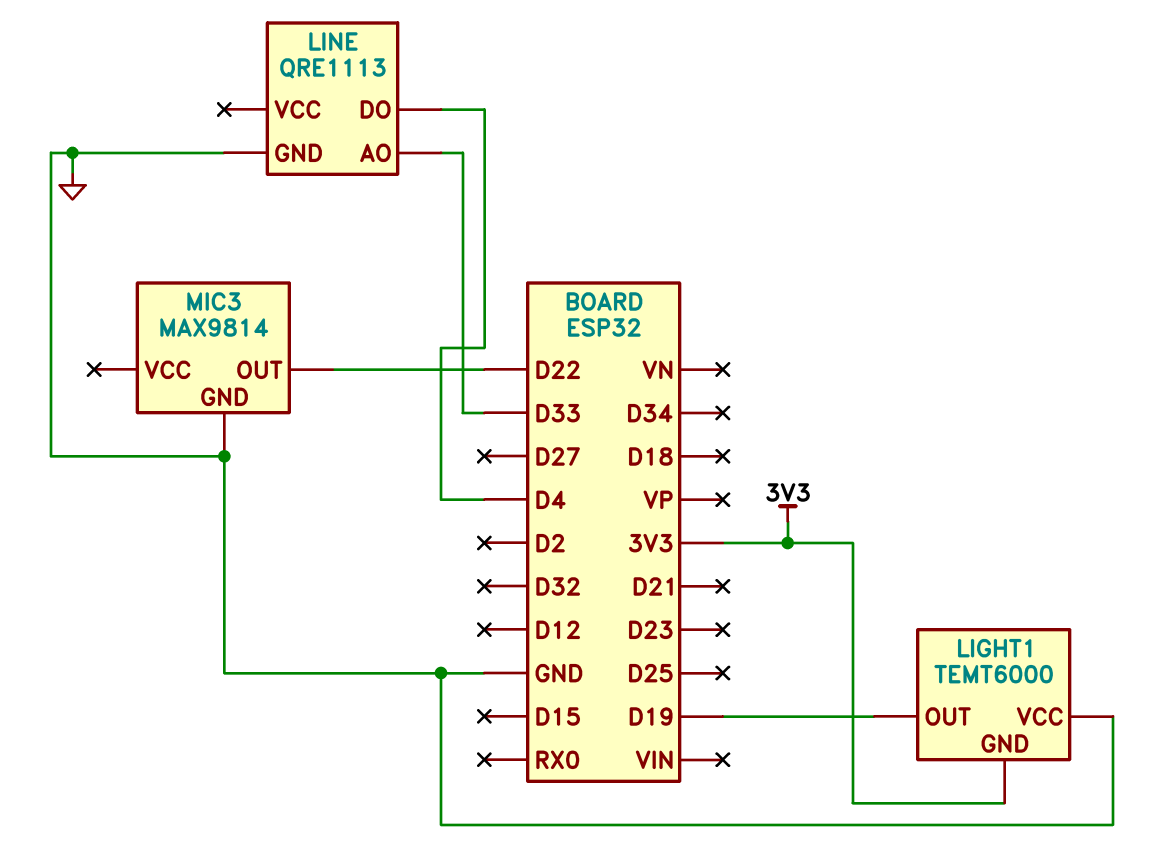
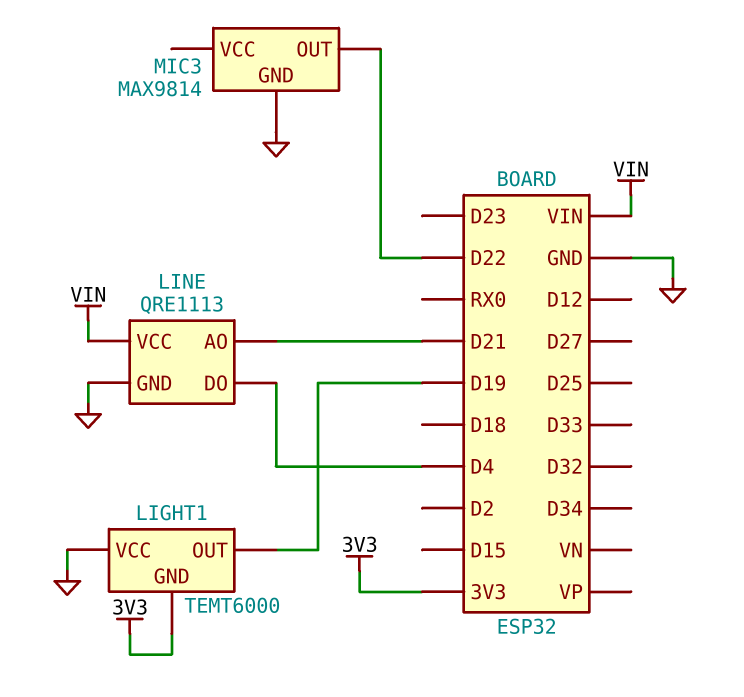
LINE pin AO: D33 -> D21
LINE pin VCC: none -> VIN

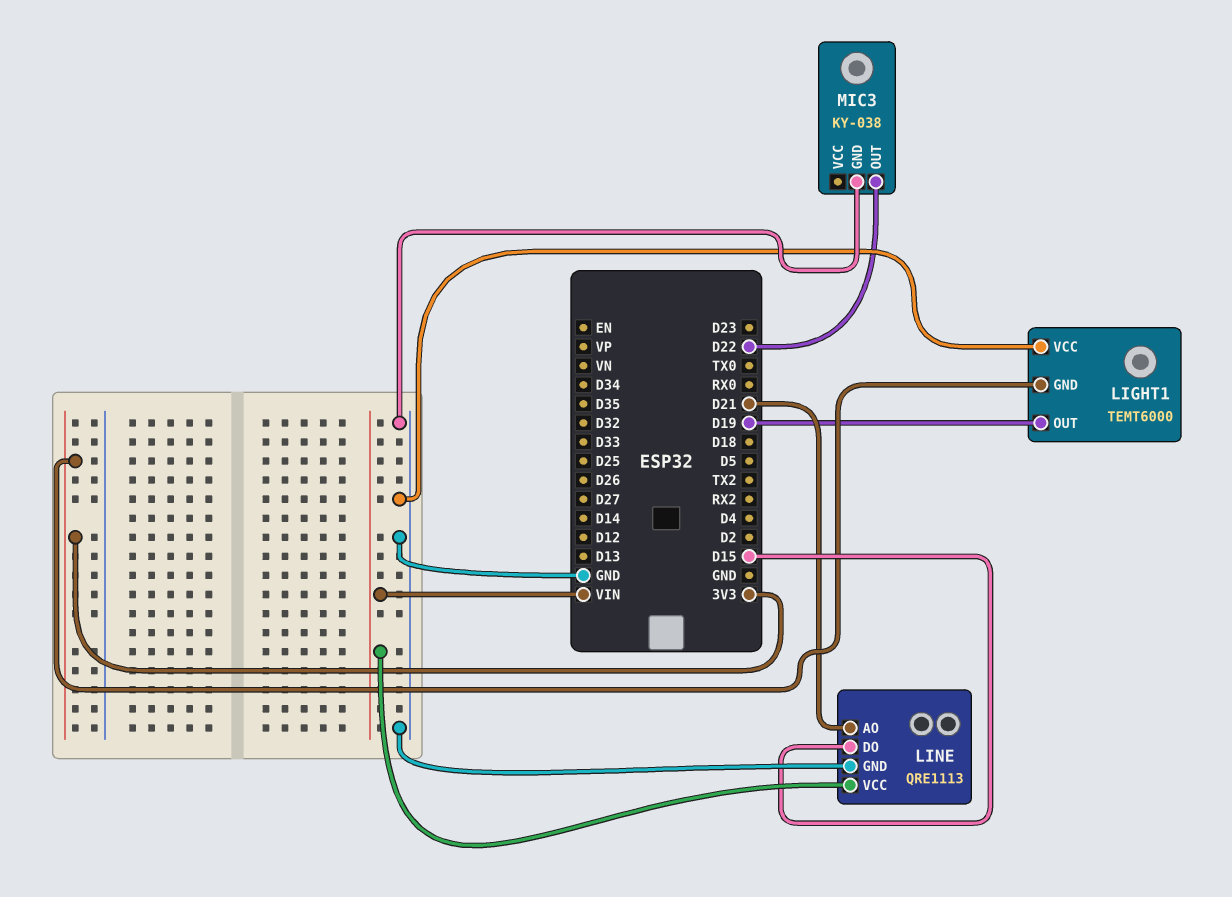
LINE pin DO: D4 -> D15
MIC3: MAX9814 -> KY-038

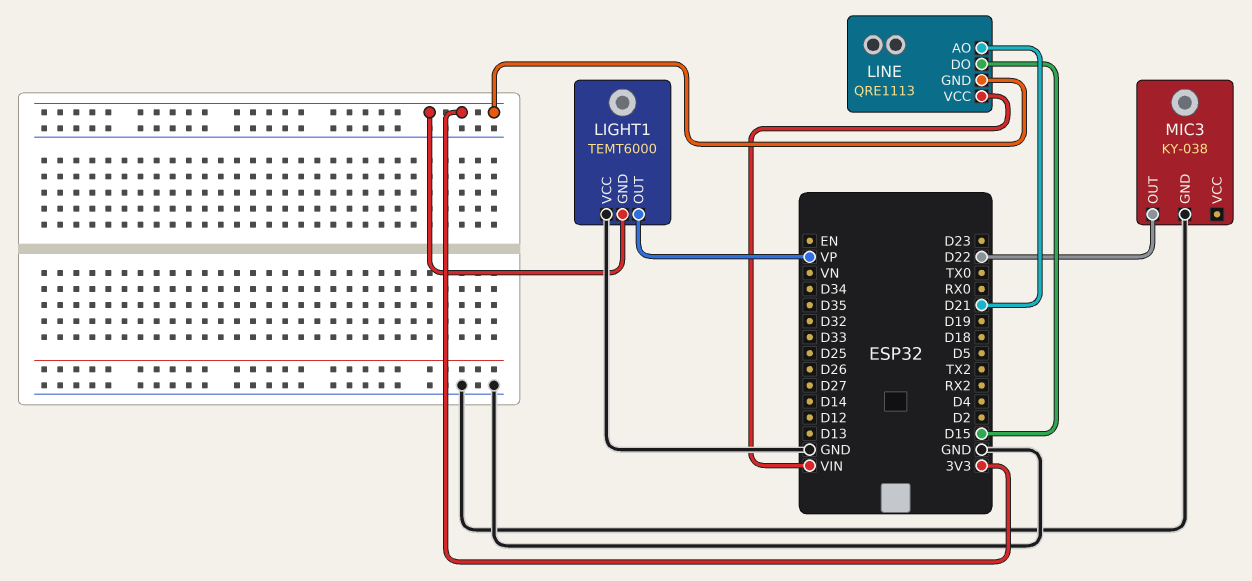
LIGHT1 pin OUT: D19 -> VP
LINE pin GND: GND -> 3V3

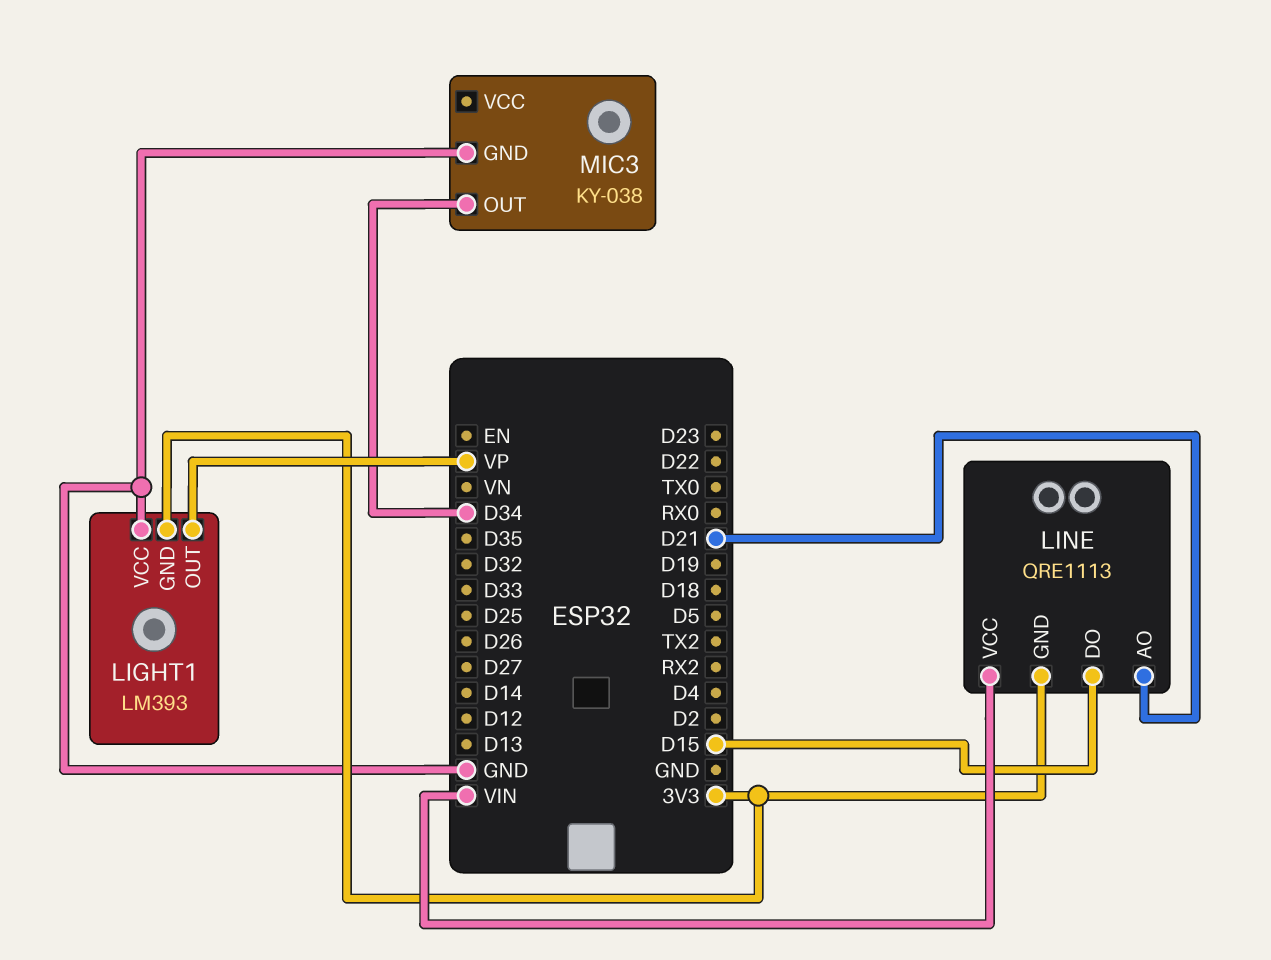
LIGHT1: TEMT6000 -> LM393
MIC3 pin OUT: D22 -> D34

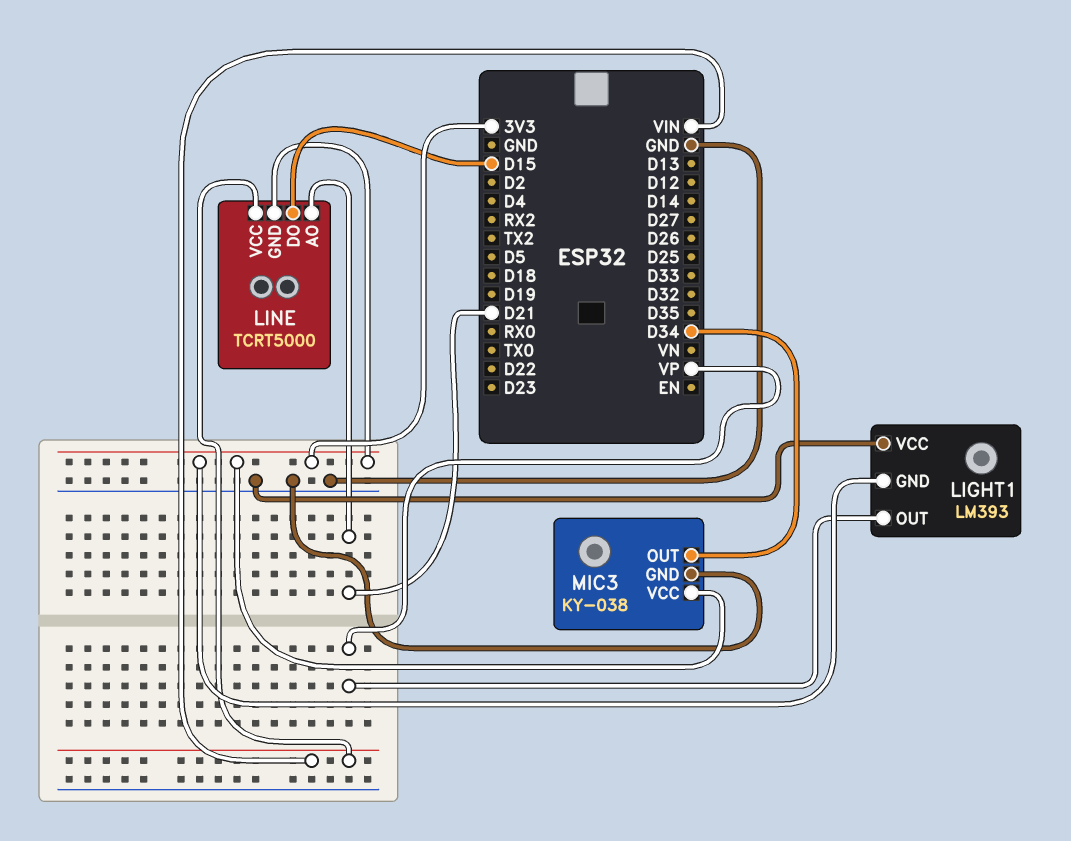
LINE: QRE1113 -> TCRT5000
MIC3 pin VCC: none -> 3V3

